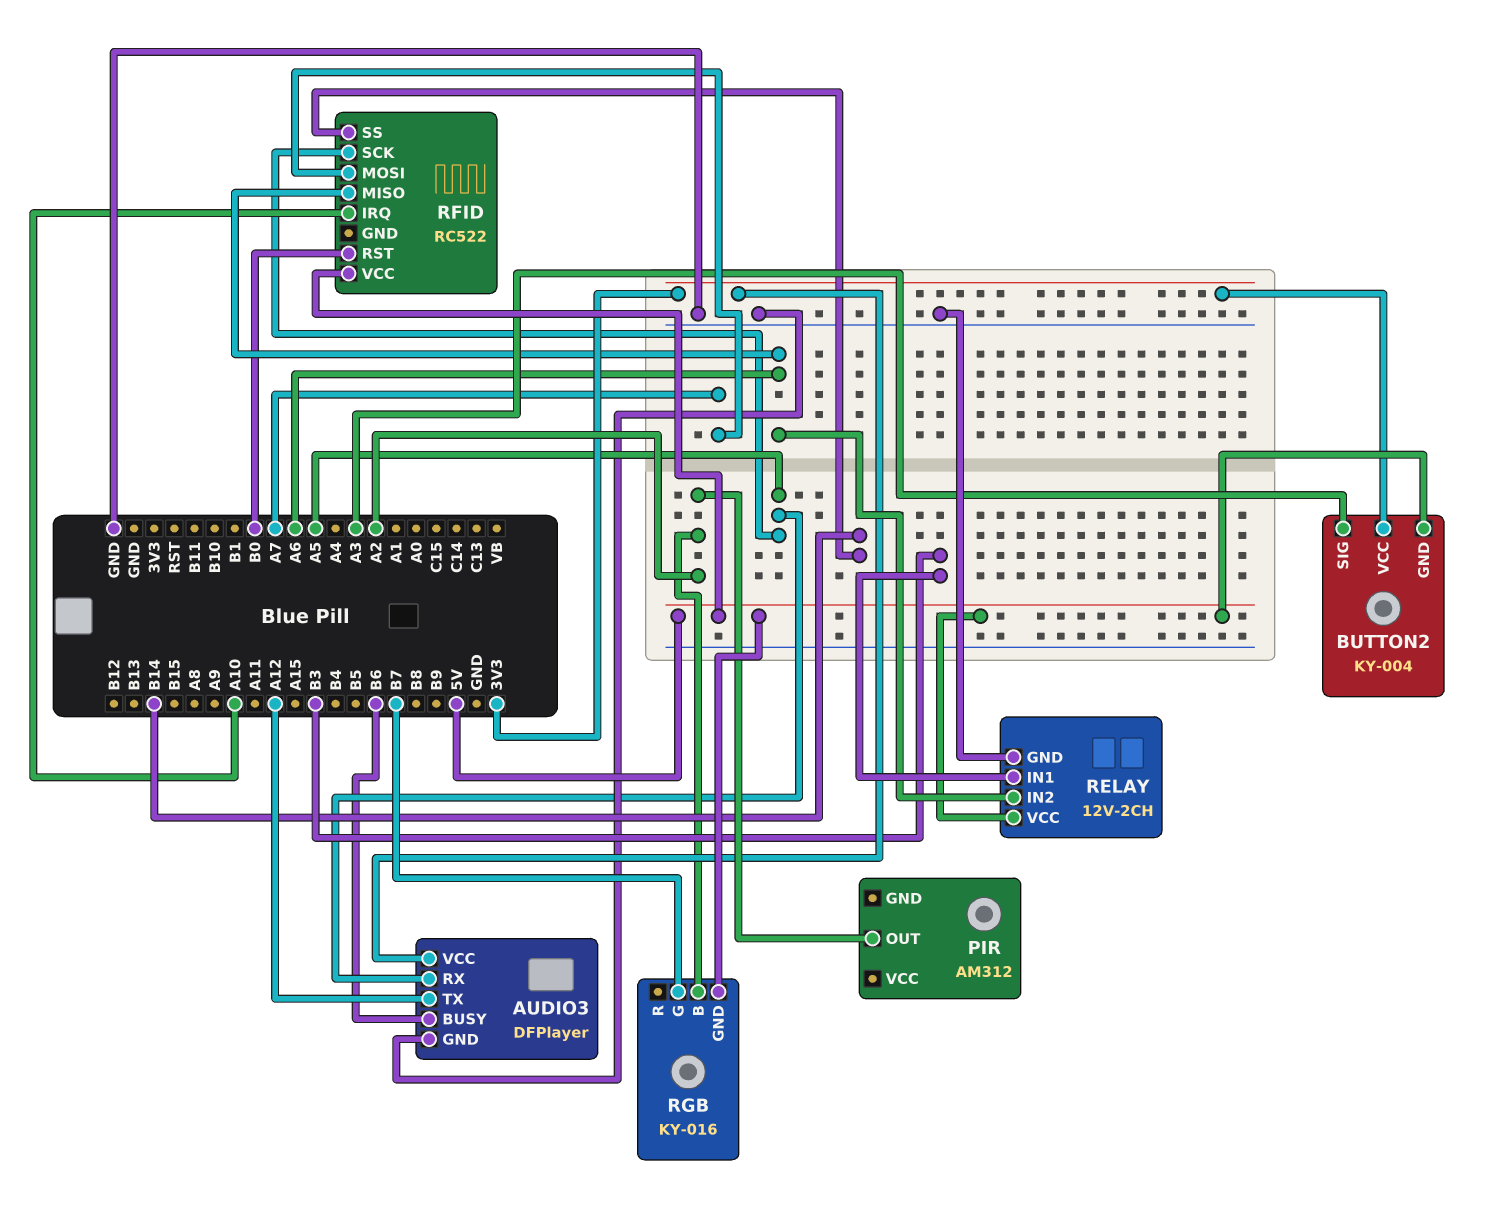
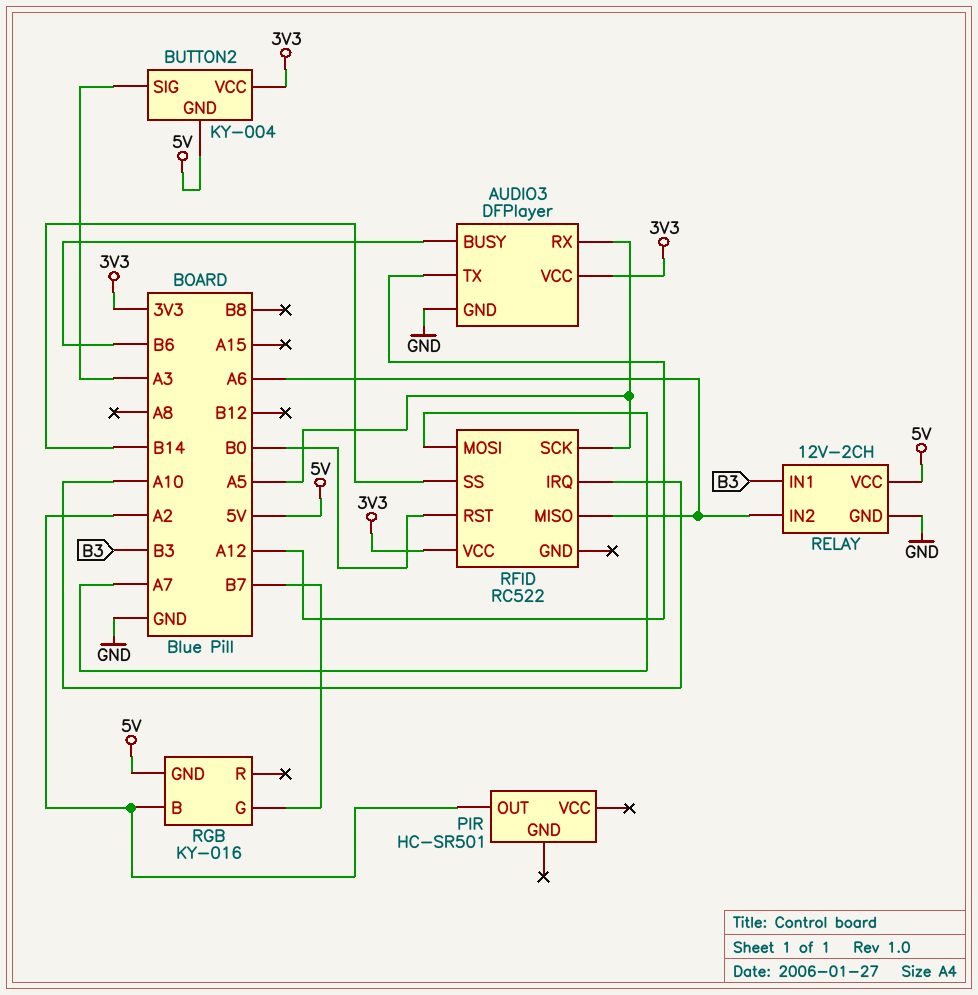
PIR: AM312 -> HC-SR501
RFID pin VCC: 5V -> 3V3

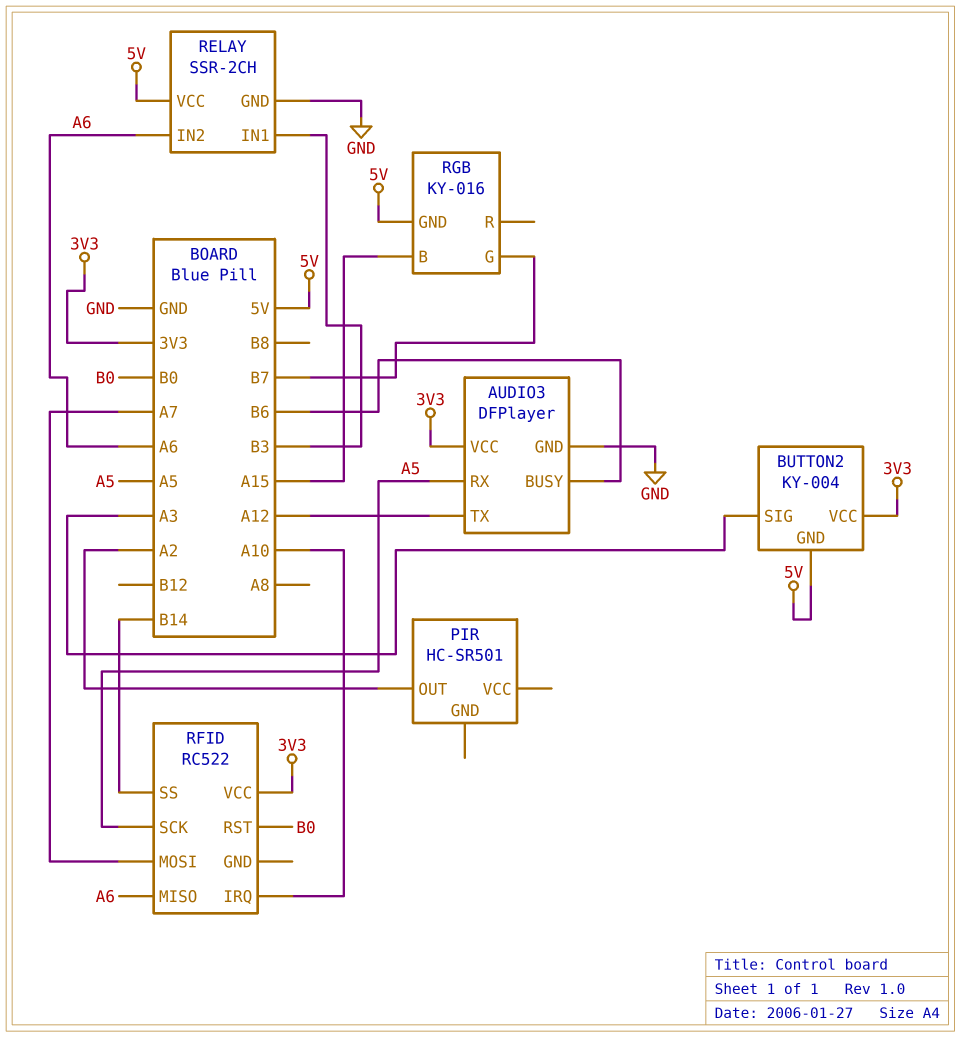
RELAY: 12V-2CH -> SSR-2CH
RGB pin B: A2 -> A15

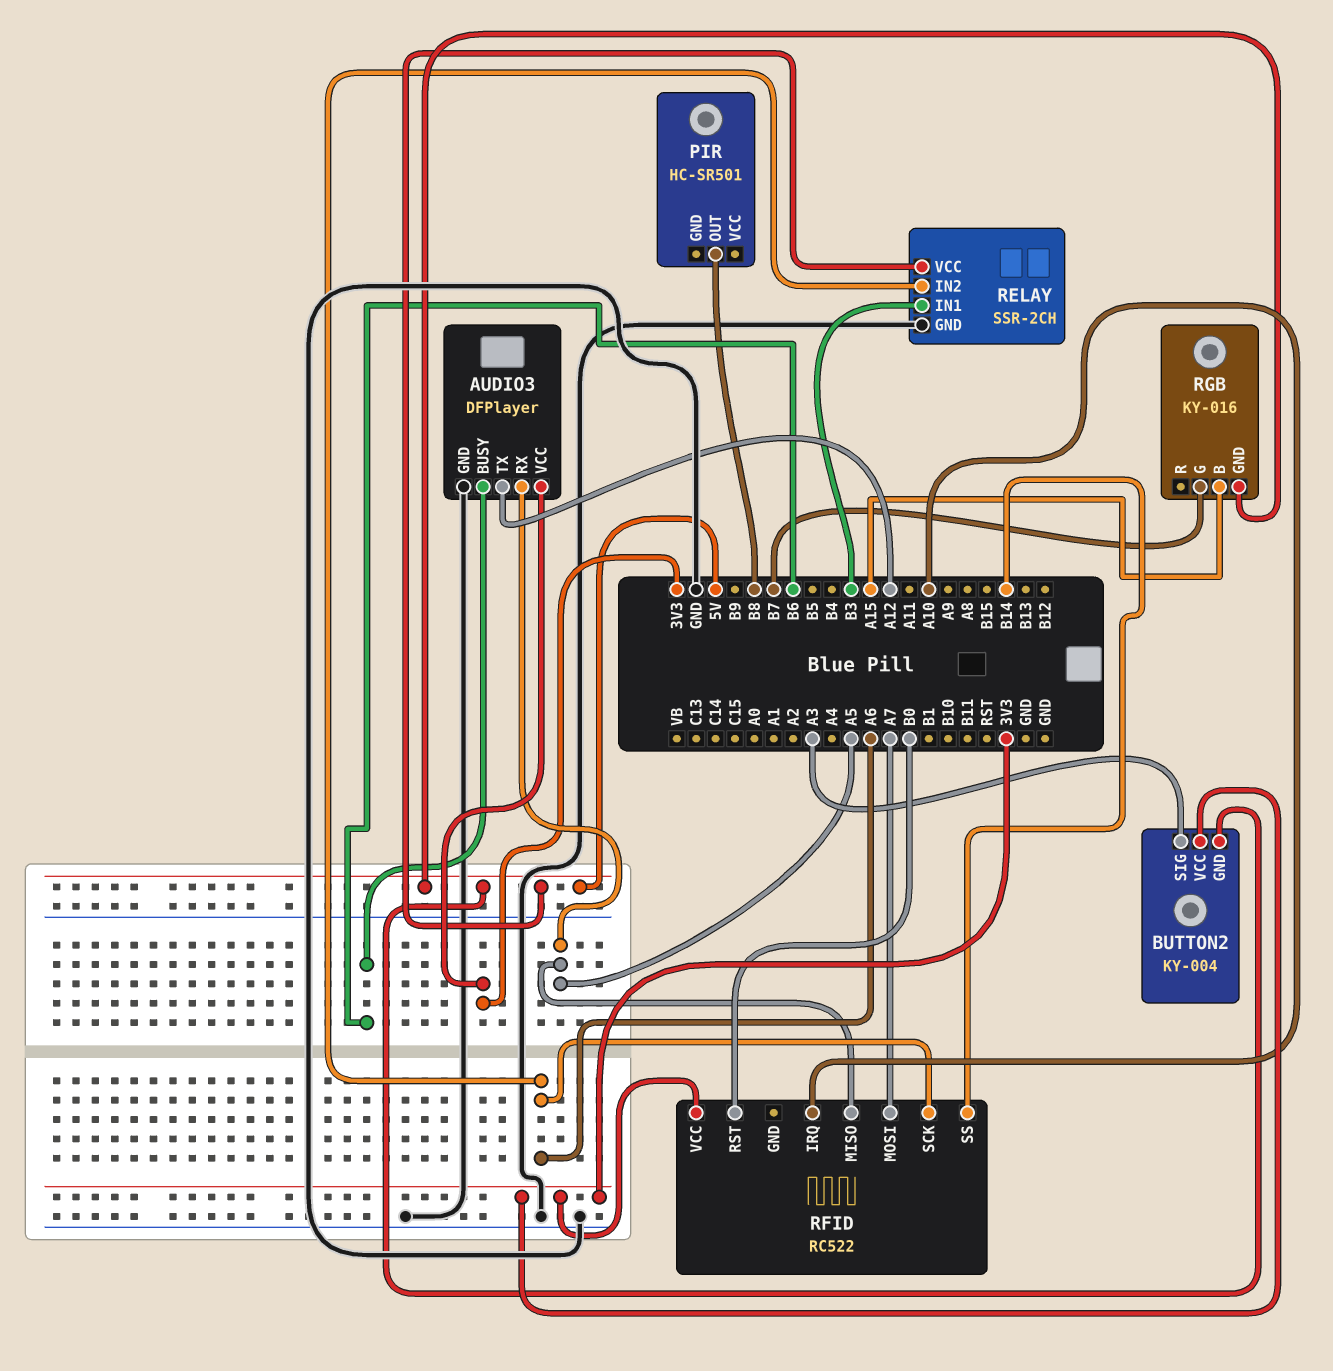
PIR pin OUT: A2 -> B8
RFID pin MISO: A6 -> A5
RFID pin SCK: A5 -> A6

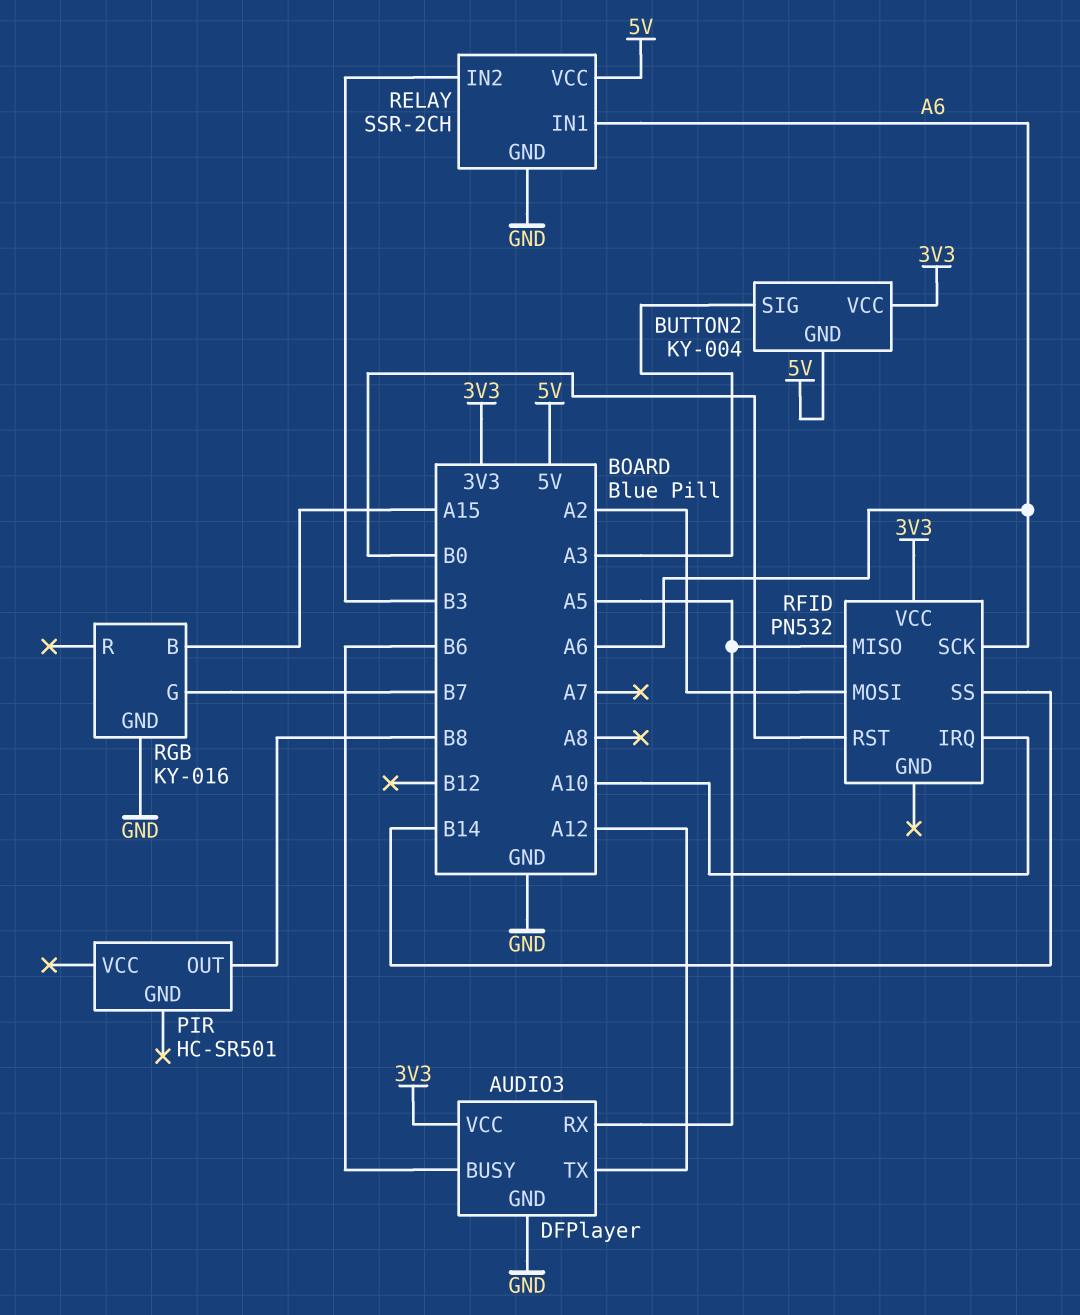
RELAY pin IN1: B3 -> A6
RELAY pin IN2: A6 -> B3
RFID: RC522 -> PN532
RFID pin MOSI: A7 -> A2
RGB pin GND: 5V -> GND

